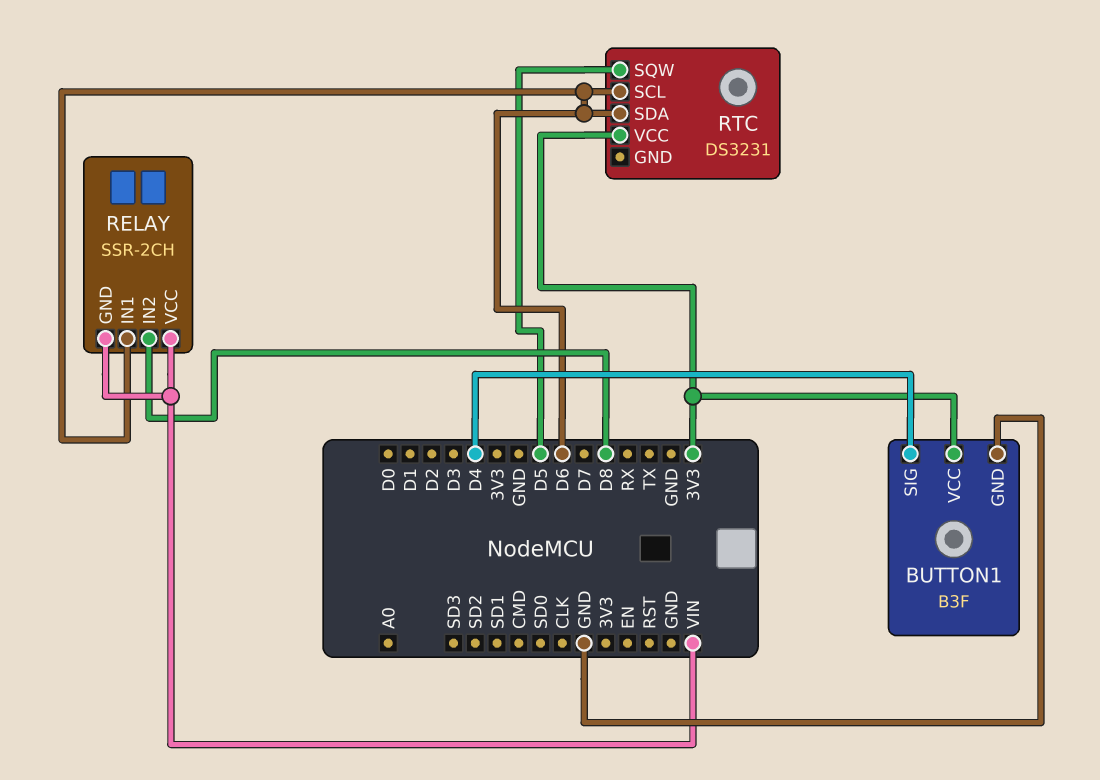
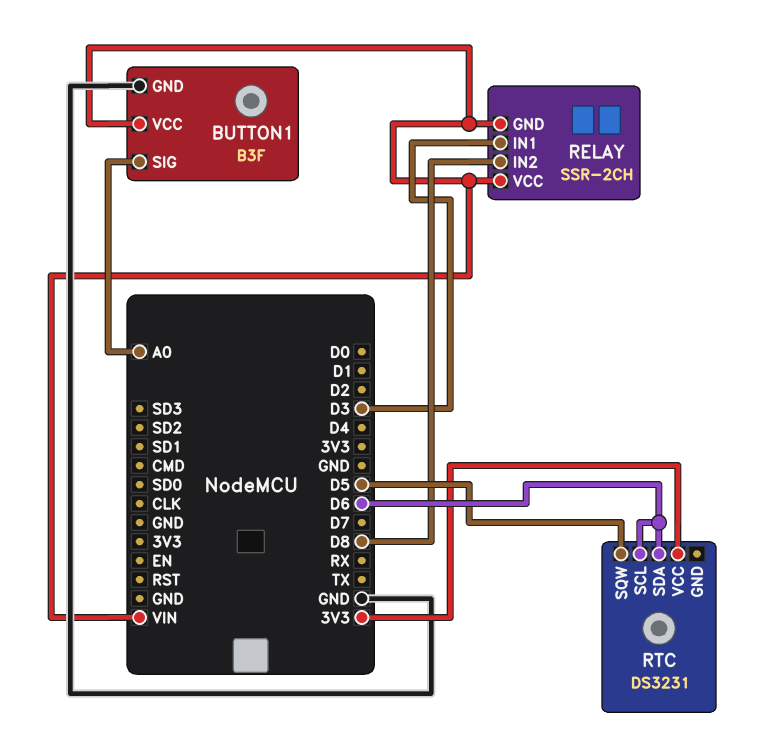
BUTTON1 pin SIG: D4 -> A0
BUTTON1 pin VCC: 3V3 -> VIN
RELAY pin IN1: D6 -> D3

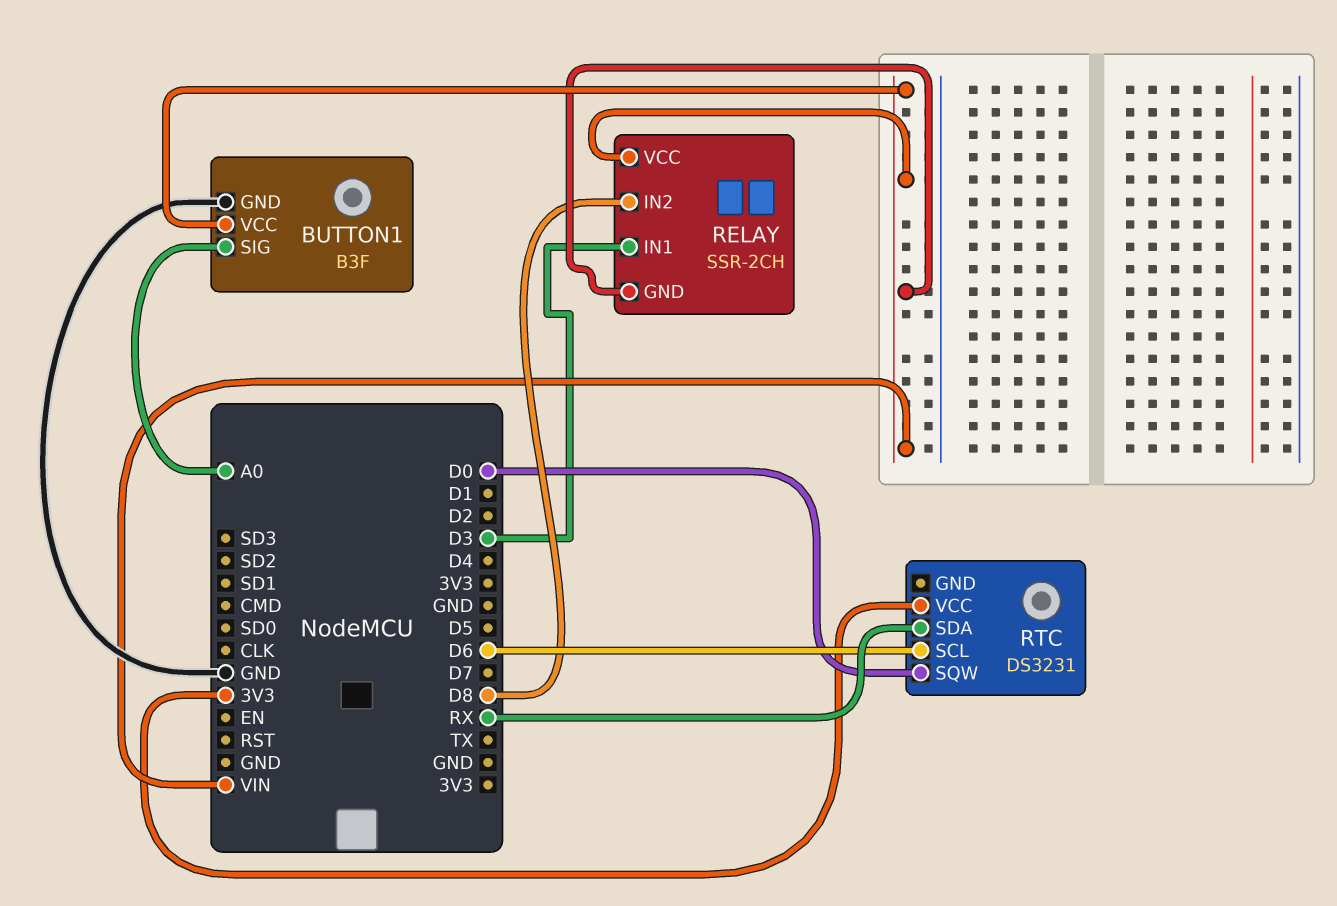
RTC pin SDA: D6 -> RX
RTC pin SQW: D5 -> D0

